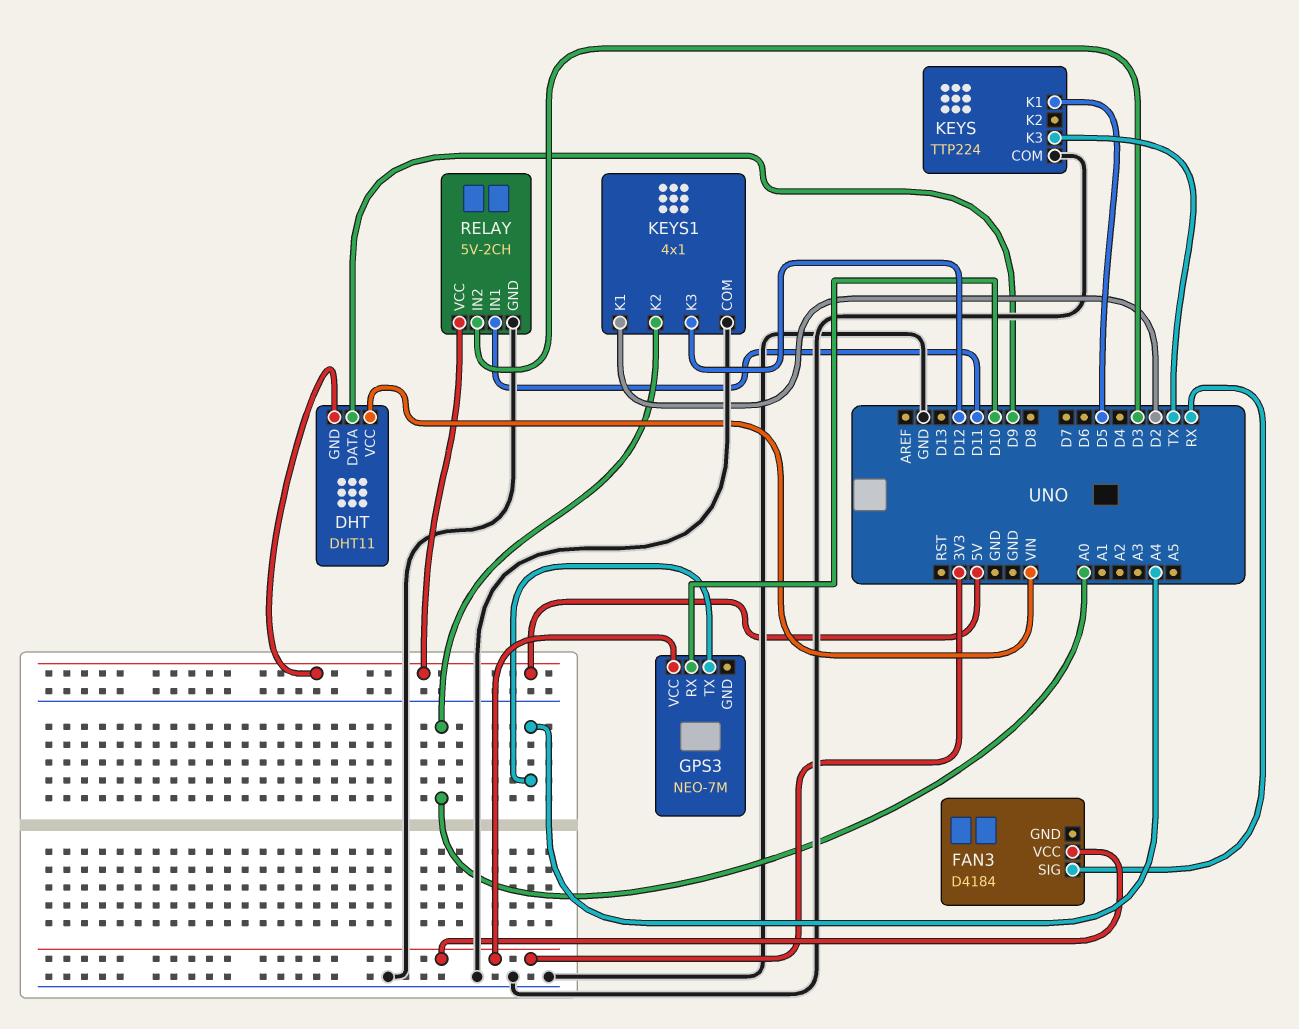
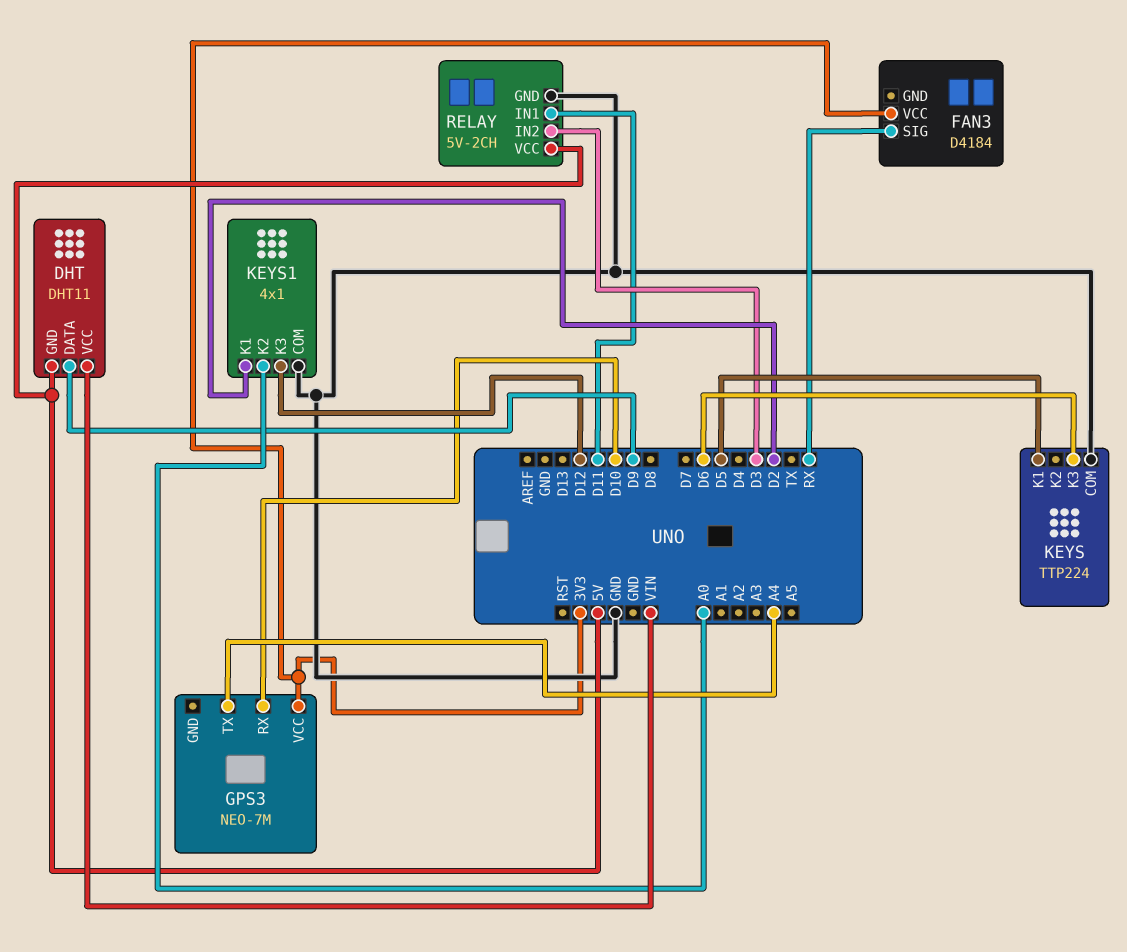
KEYS pin K3: TX -> D6

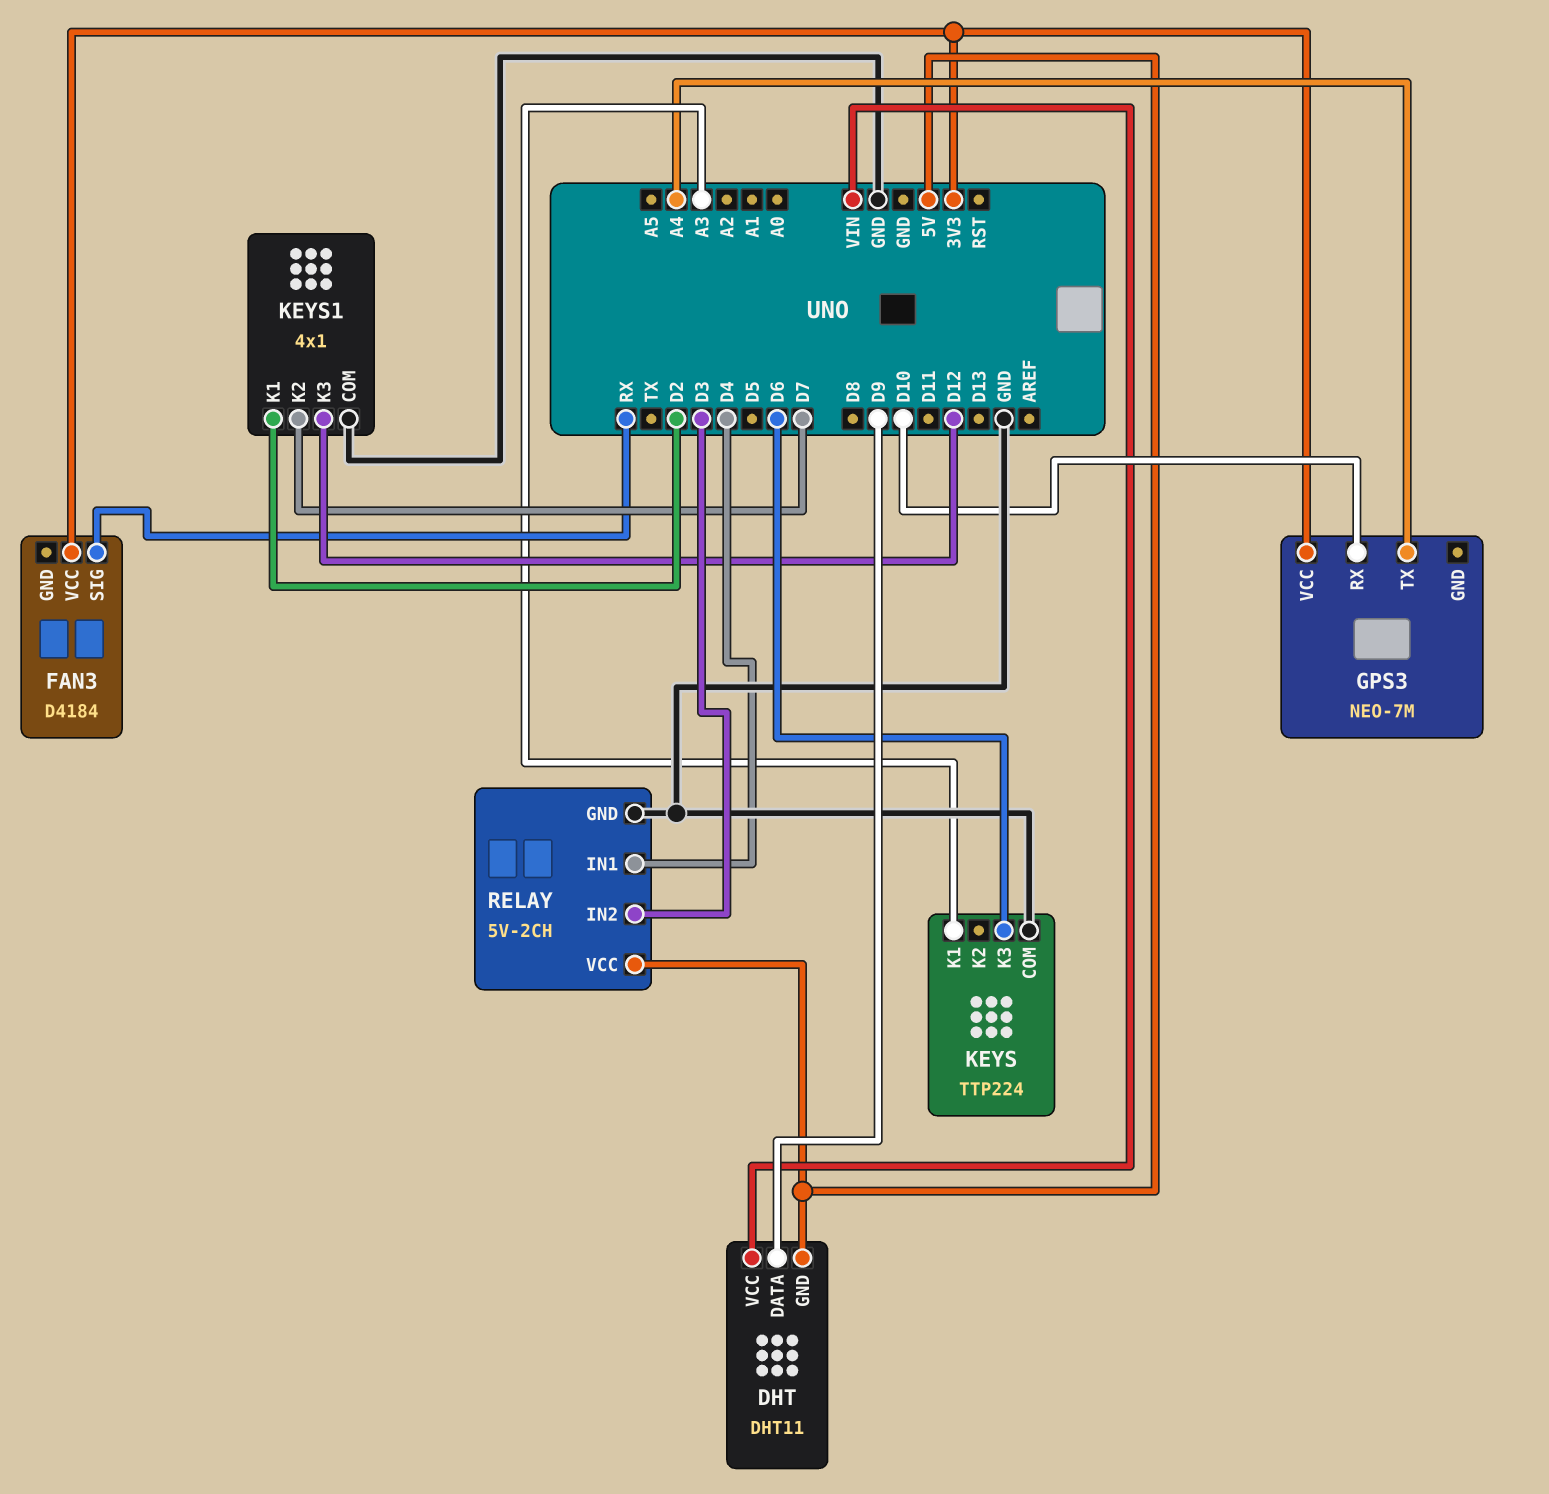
KEYS pin K1: D5 -> A3
KEYS1 pin K2: A0 -> D7
RELAY pin IN1: D11 -> D4

